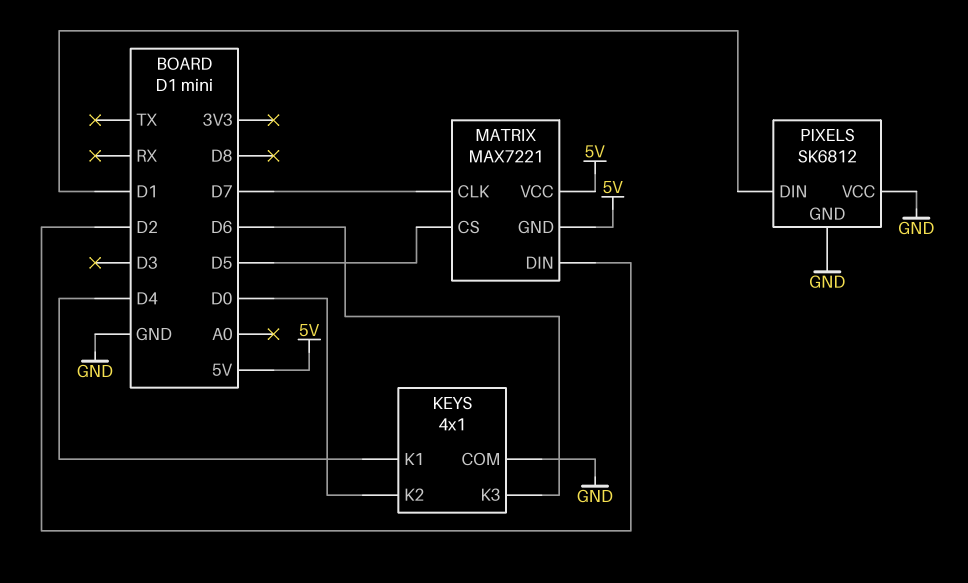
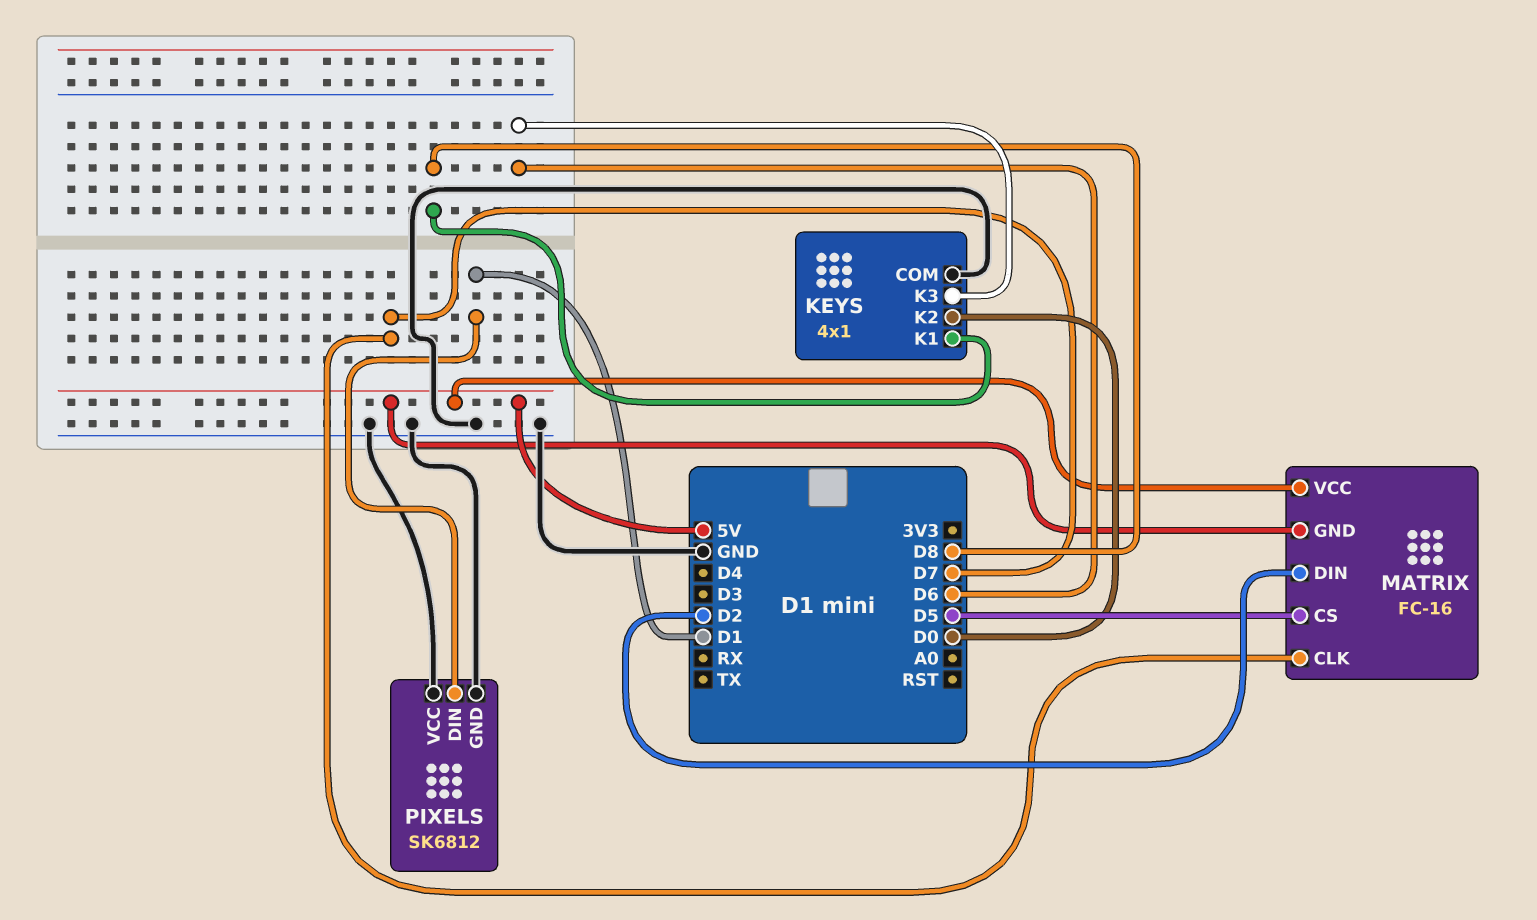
KEYS pin K1: D4 -> D8
MATRIX: MAX7221 -> FC-16

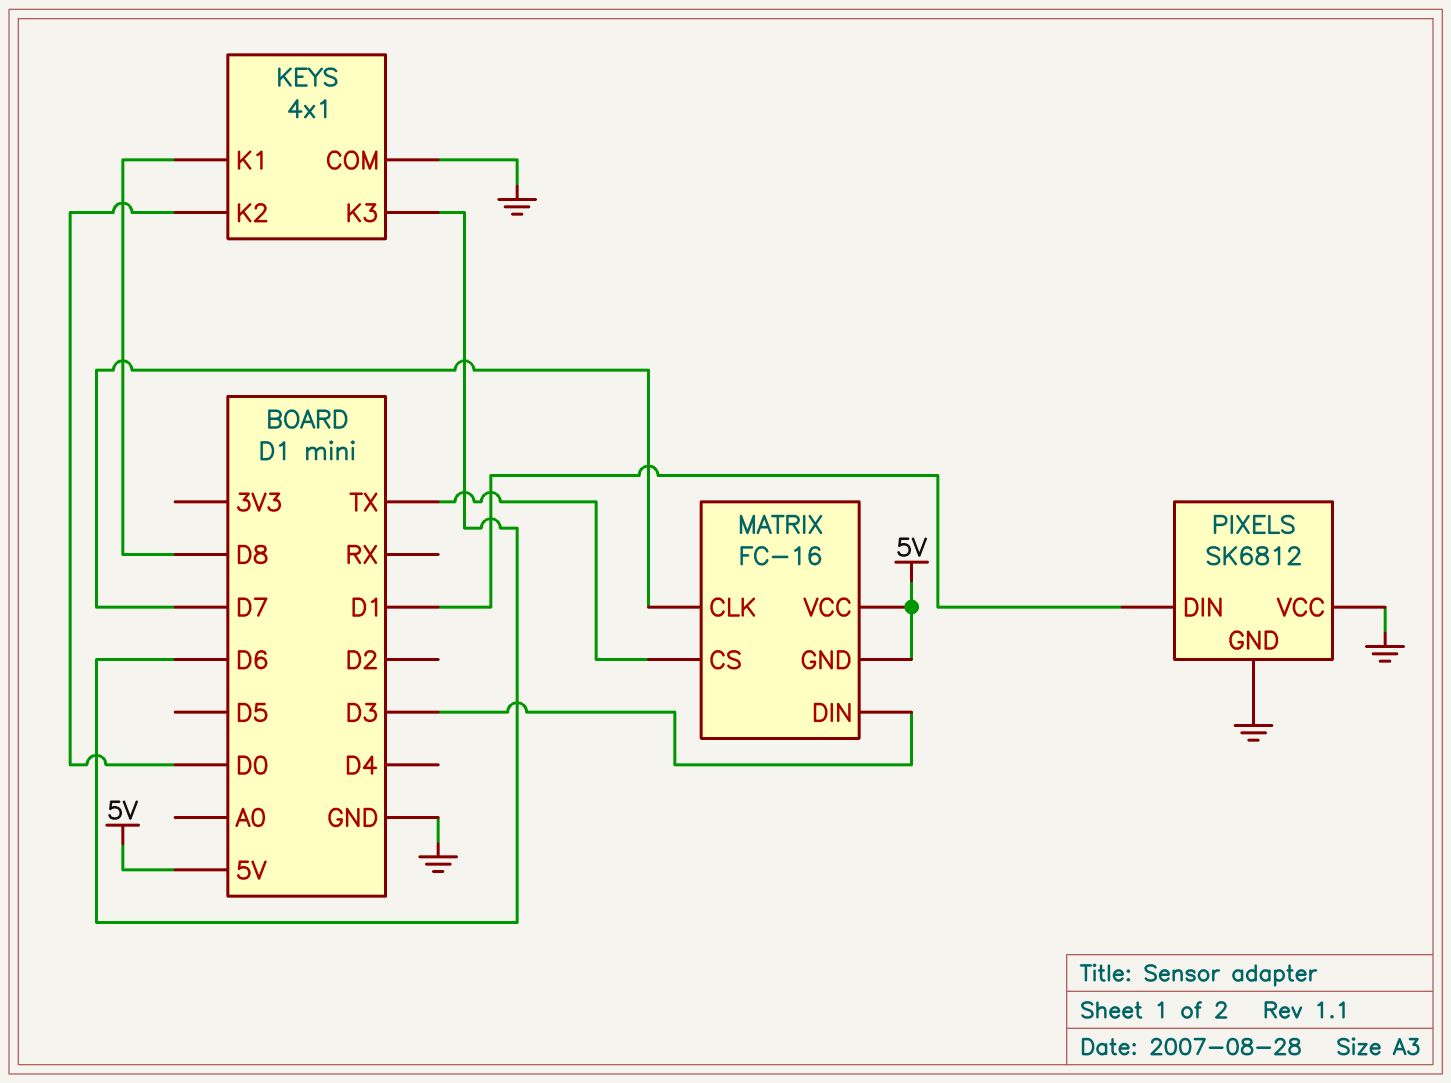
MATRIX pin CS: D5 -> TX
MATRIX pin DIN: D2 -> D3

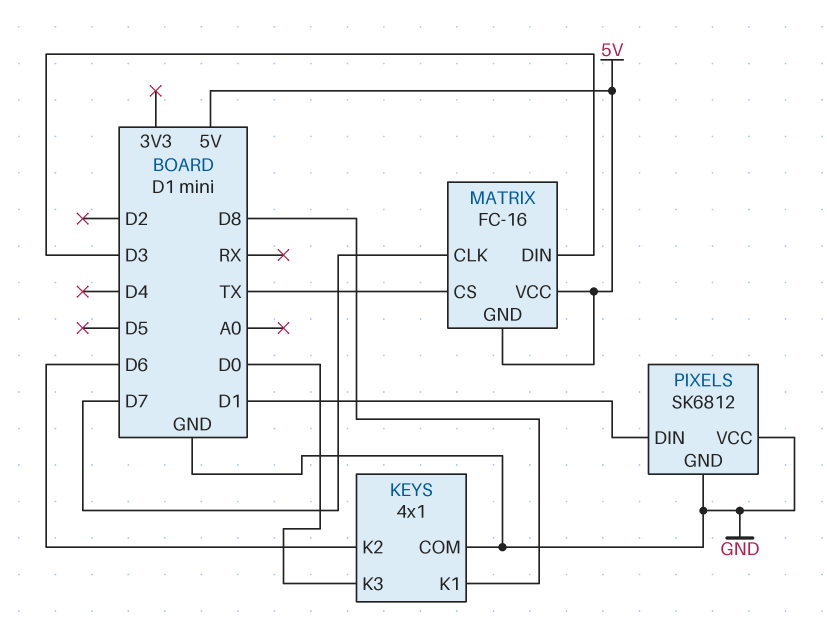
KEYS pin K2: D0 -> D6
KEYS pin K3: D6 -> D0

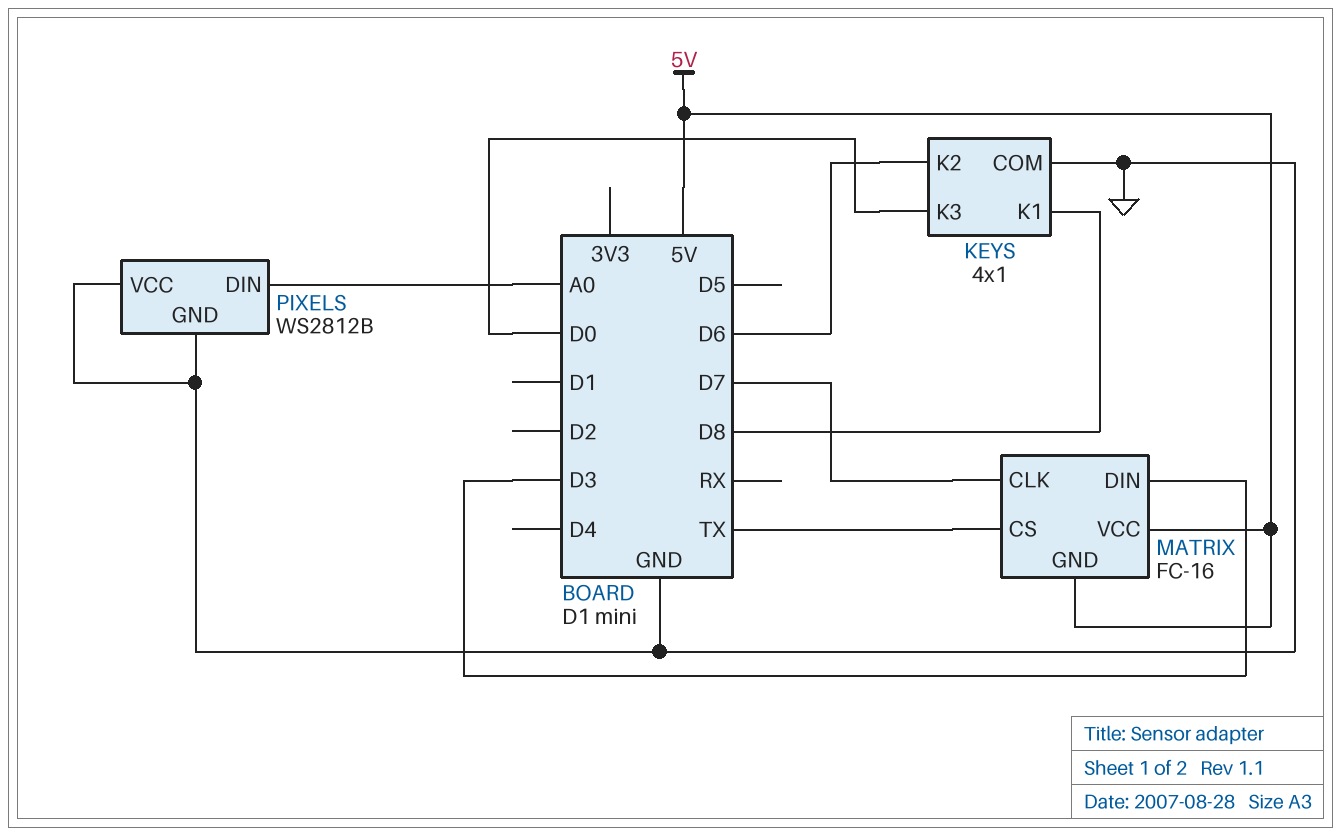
PIXELS: SK6812 -> WS2812B
PIXELS pin DIN: D1 -> A0

